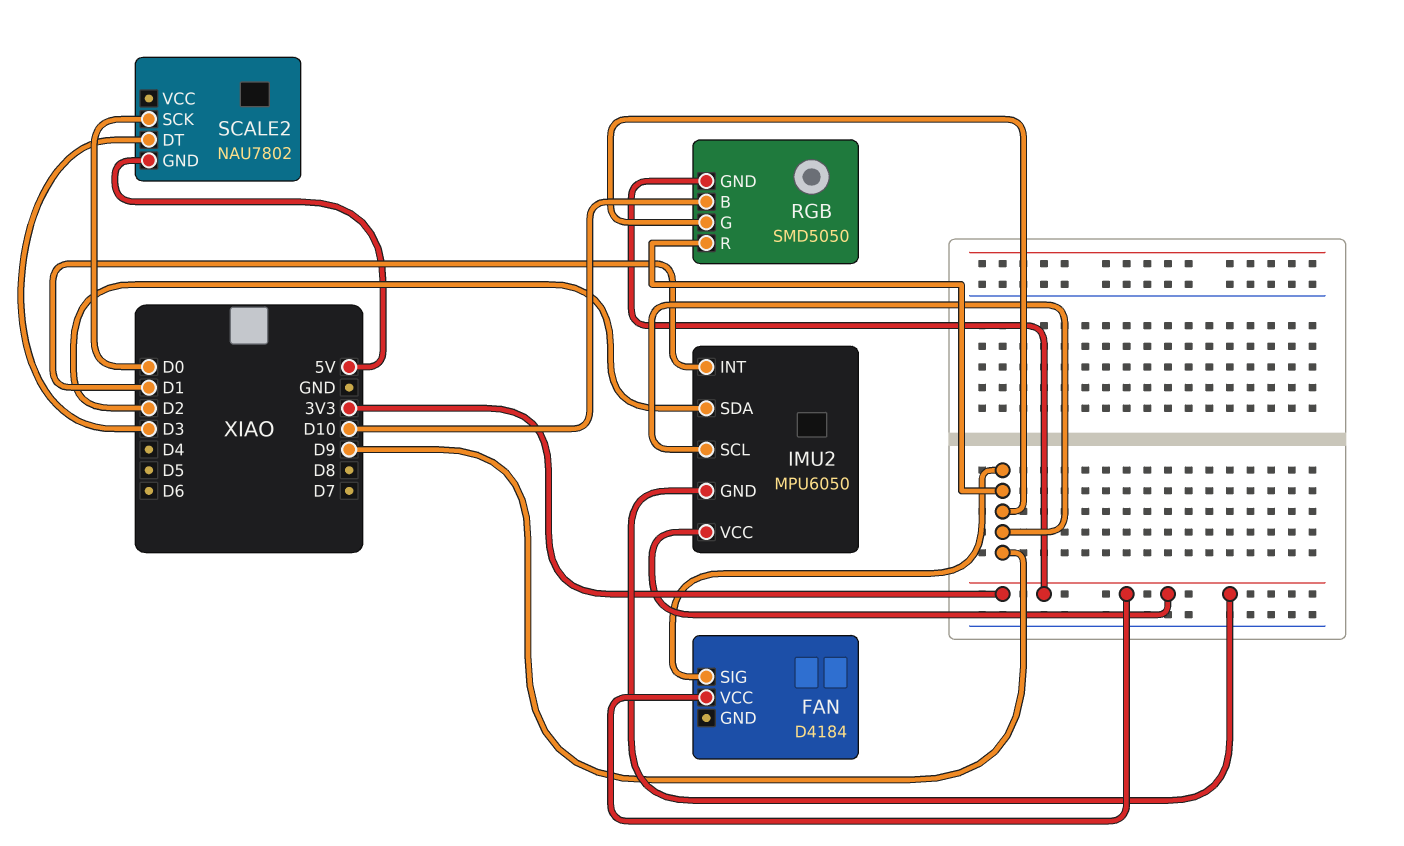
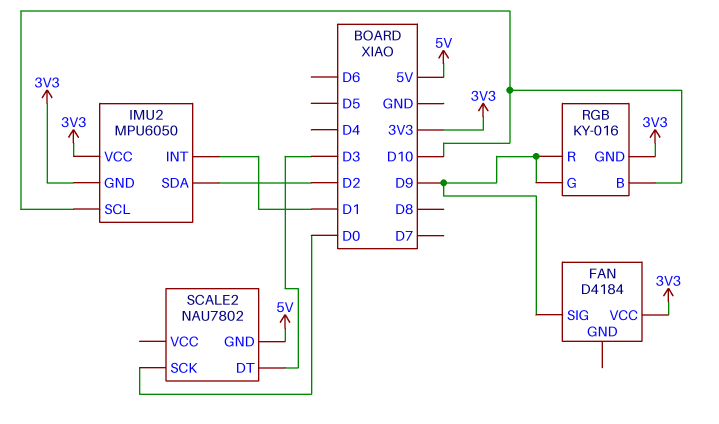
IMU2 pin SCL: D9 -> D10
RGB: SMD5050 -> KY-016

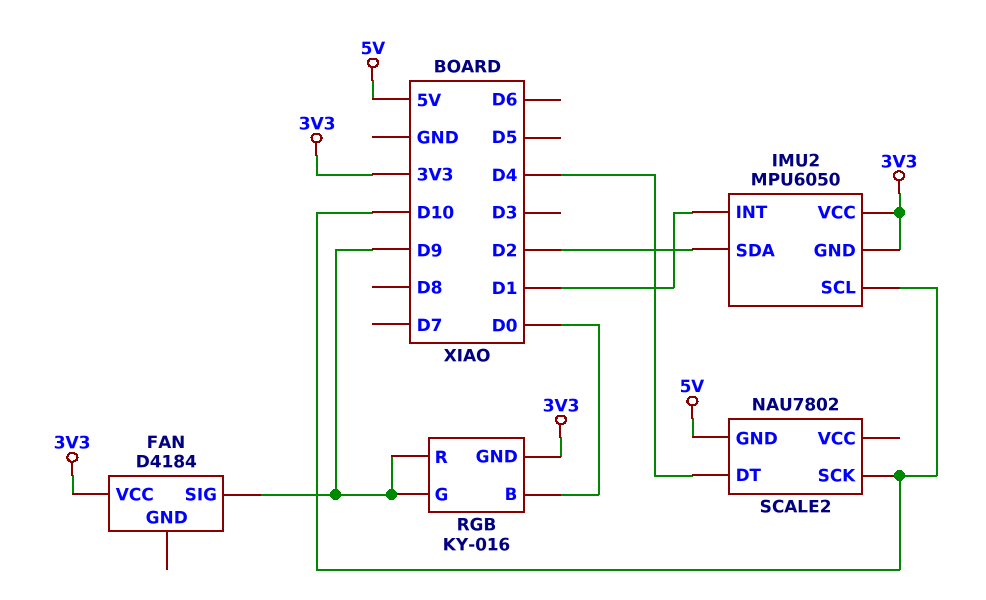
RGB pin B: D10 -> D0
SCALE2 pin DT: D3 -> D4
SCALE2 pin SCK: D0 -> D10

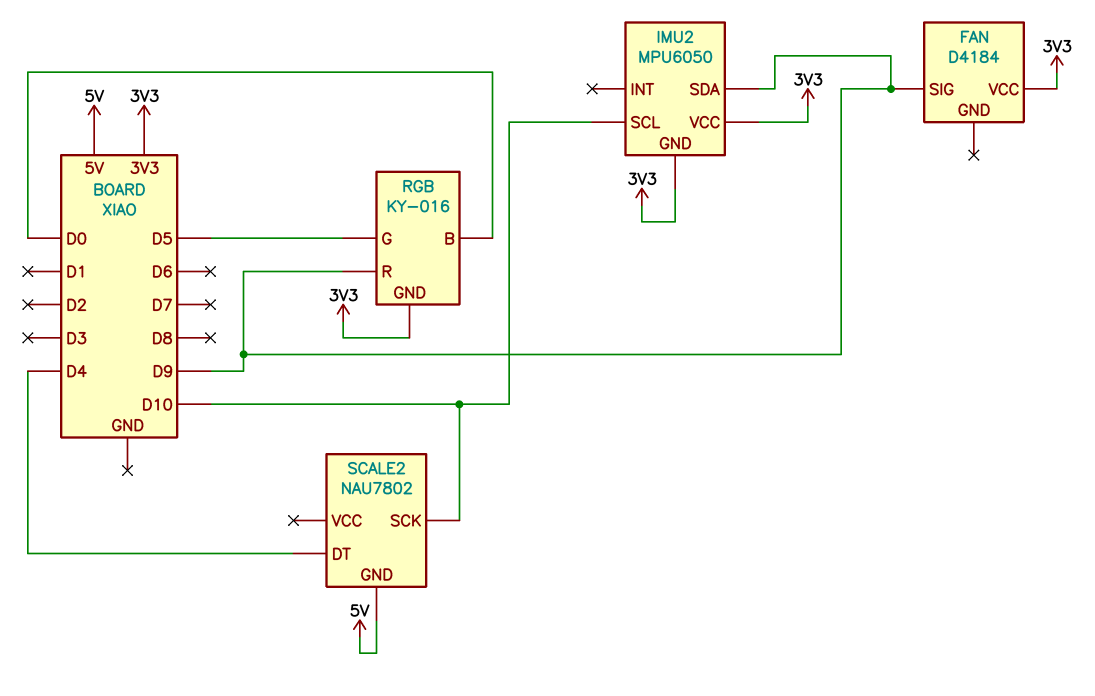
IMU2 pin INT: D1 -> none
IMU2 pin SDA: D2 -> D9
RGB pin G: D9 -> D5

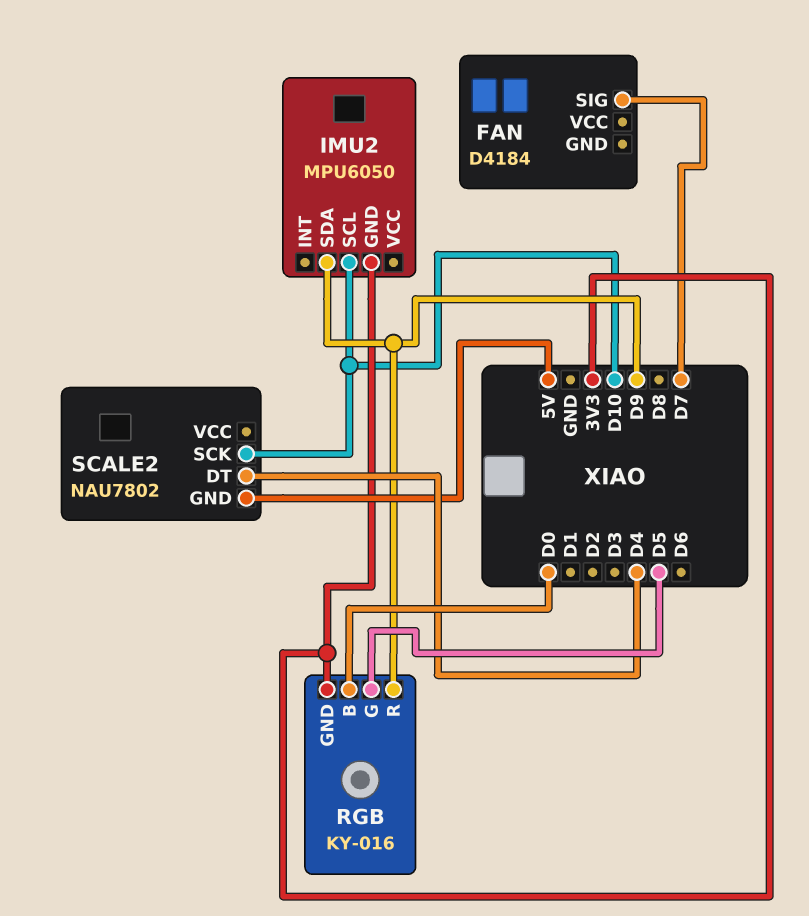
FAN pin SIG: D9 -> D7
FAN pin VCC: 3V3 -> none
IMU2 pin VCC: 3V3 -> none

